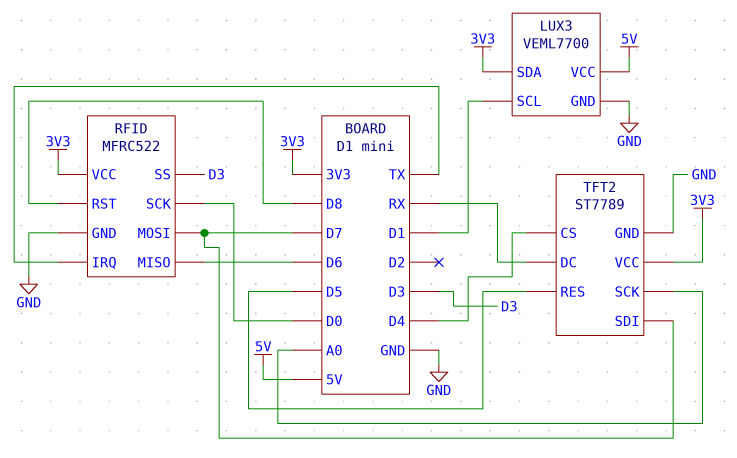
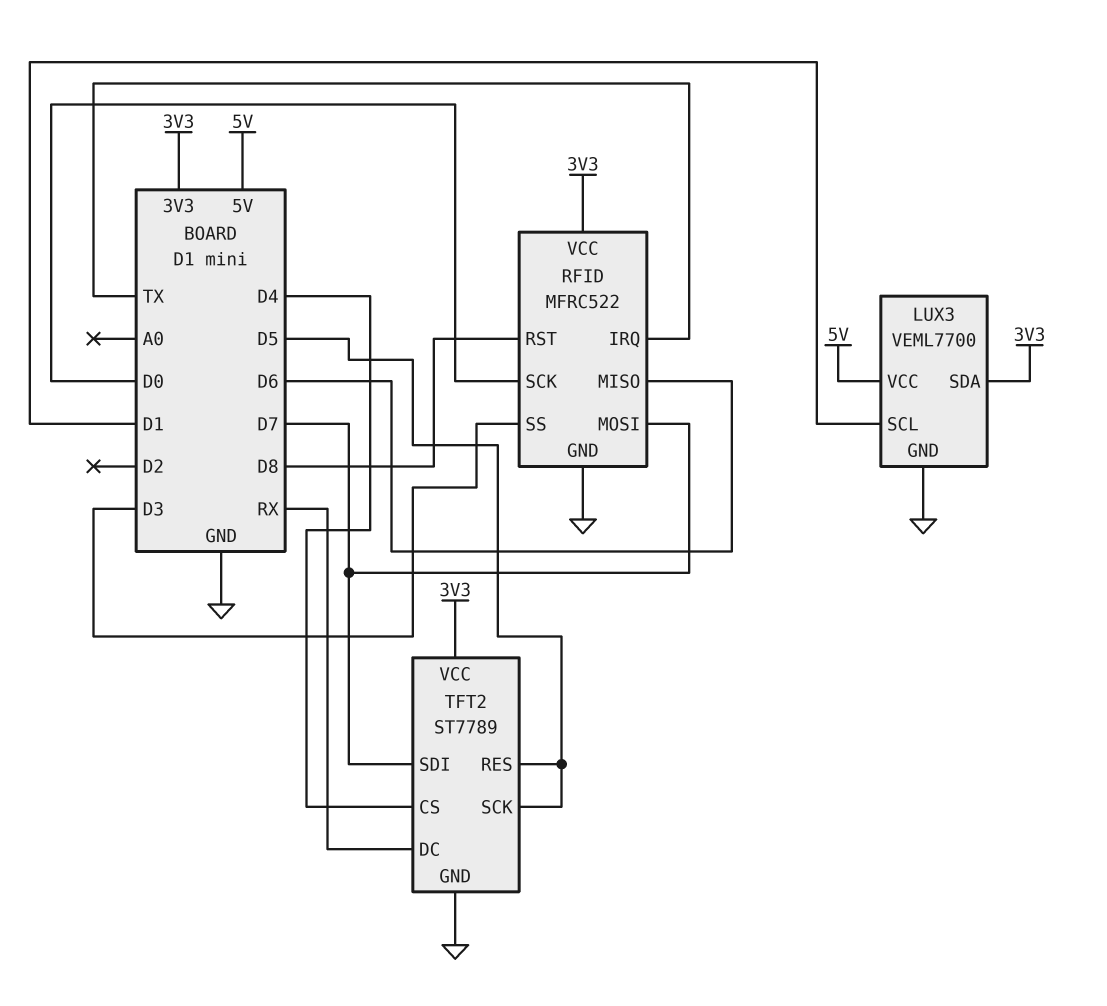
TFT2 pin SCK: A0 -> D5

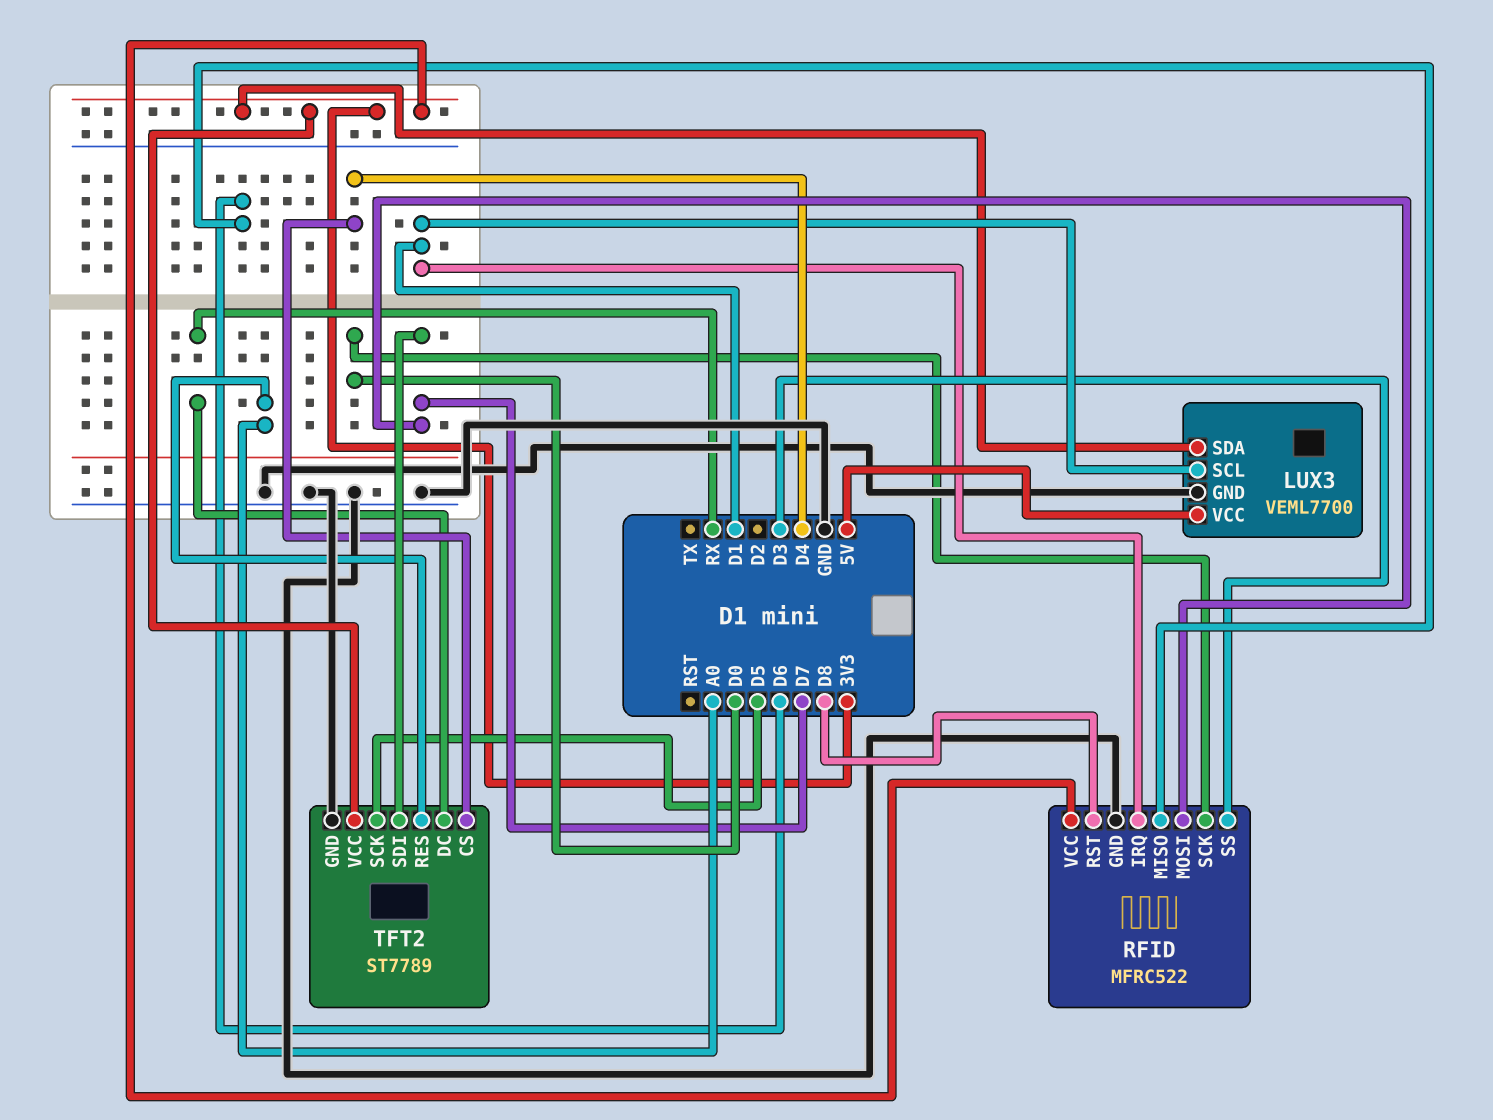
RFID pin IRQ: TX -> D1
TFT2 pin RES: D5 -> A0

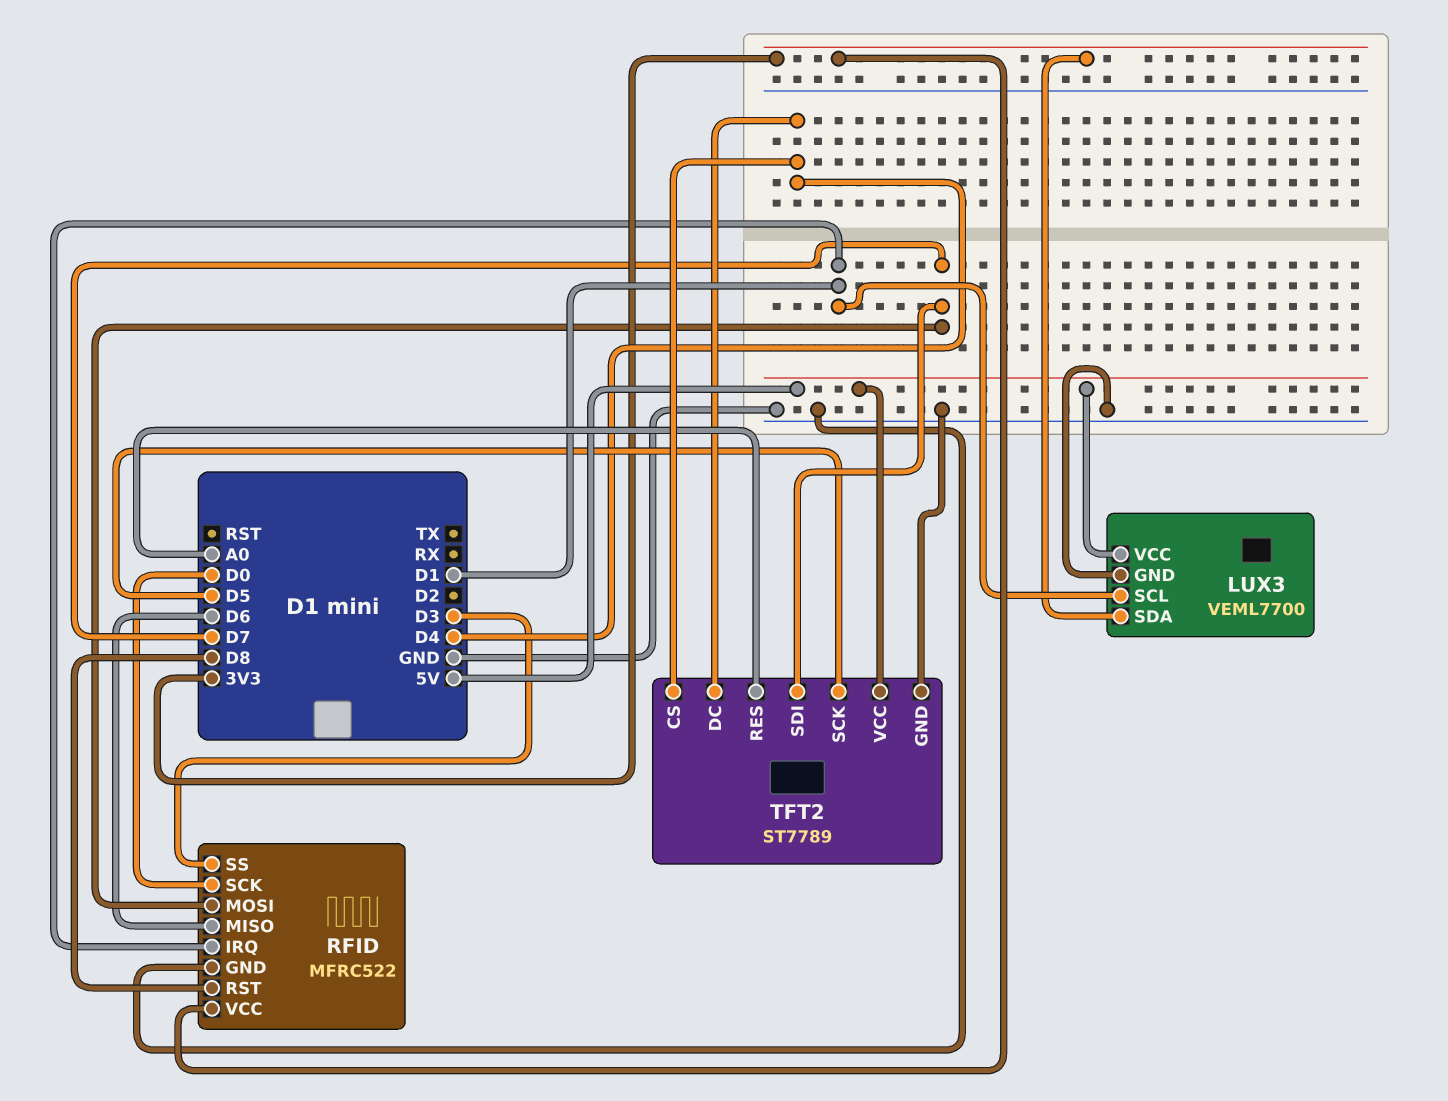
TFT2 pin DC: RX -> D4
TFT2 pin VCC: 3V3 -> 5V

